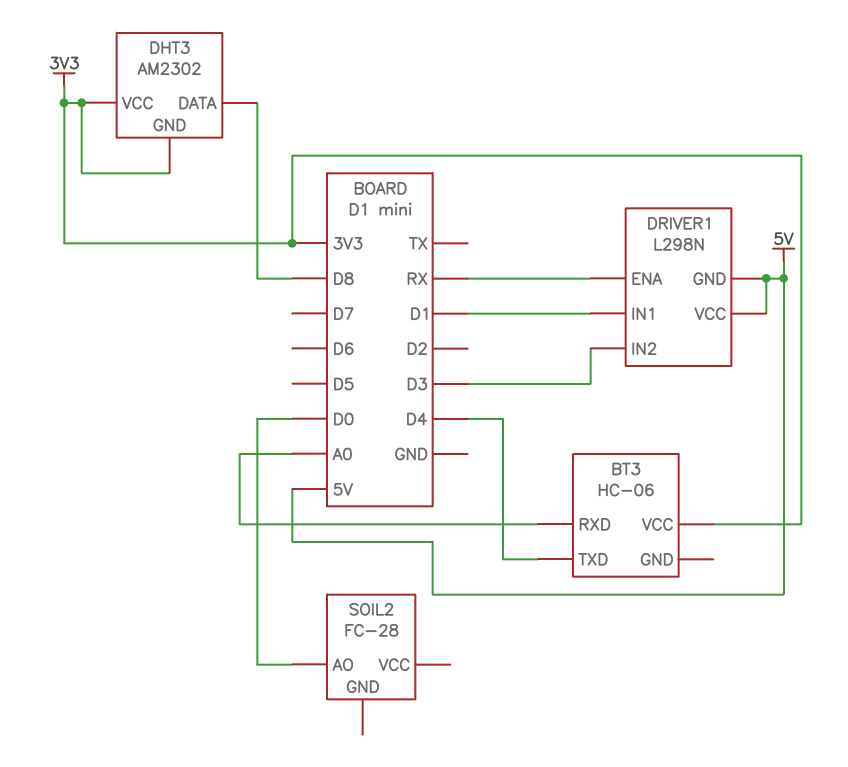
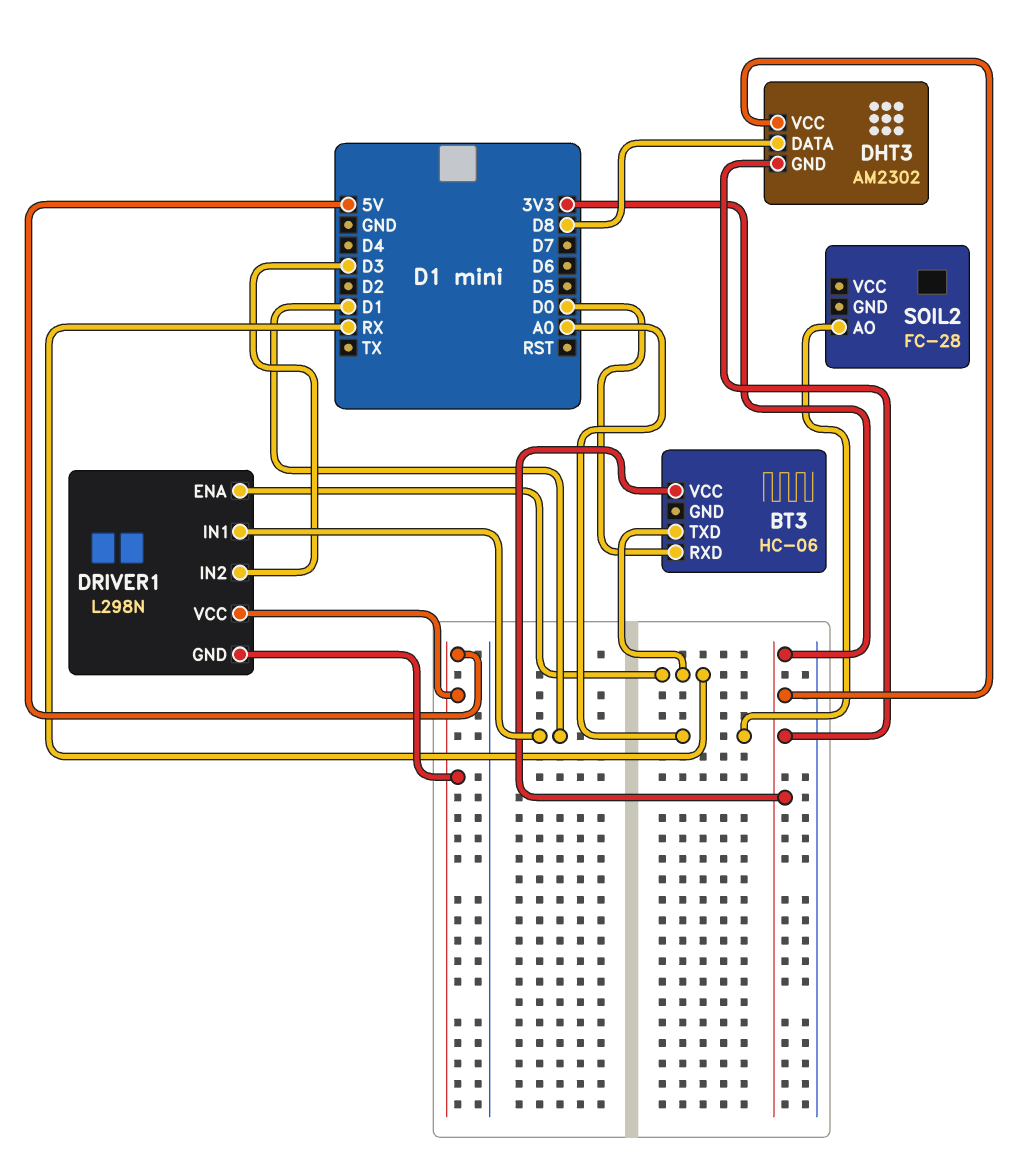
BT3 pin RXD: A0 -> D0
BT3 pin TXD: D4 -> RX
SOIL2 pin AO: D0 -> A0

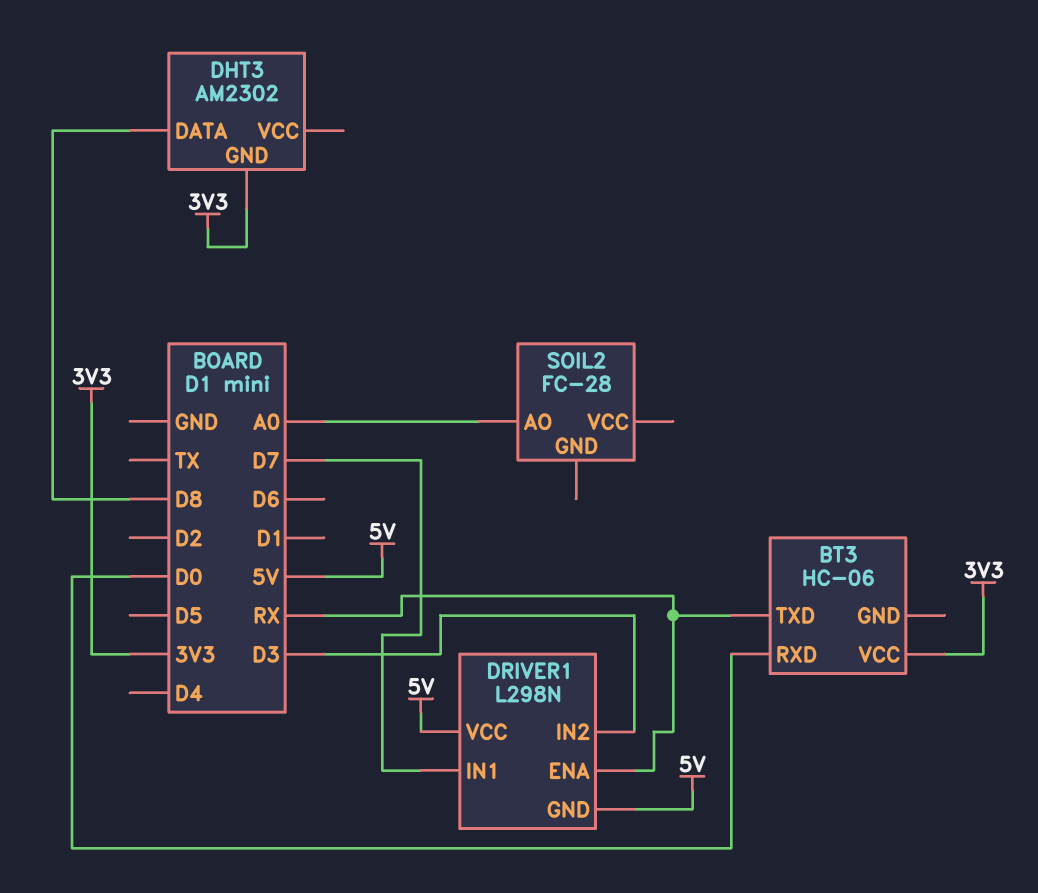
DHT3 pin VCC: 3V3 -> none
DRIVER1 pin IN1: D1 -> D7

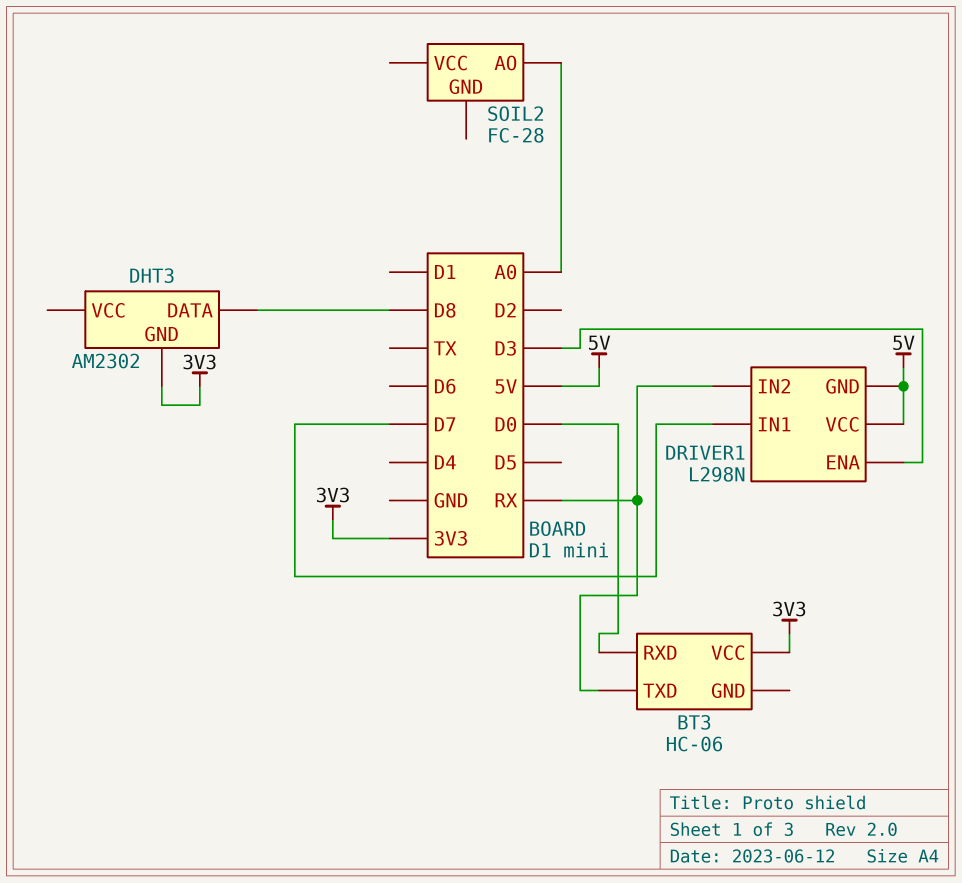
DRIVER1 pin ENA: RX -> D3
DRIVER1 pin IN2: D3 -> RX

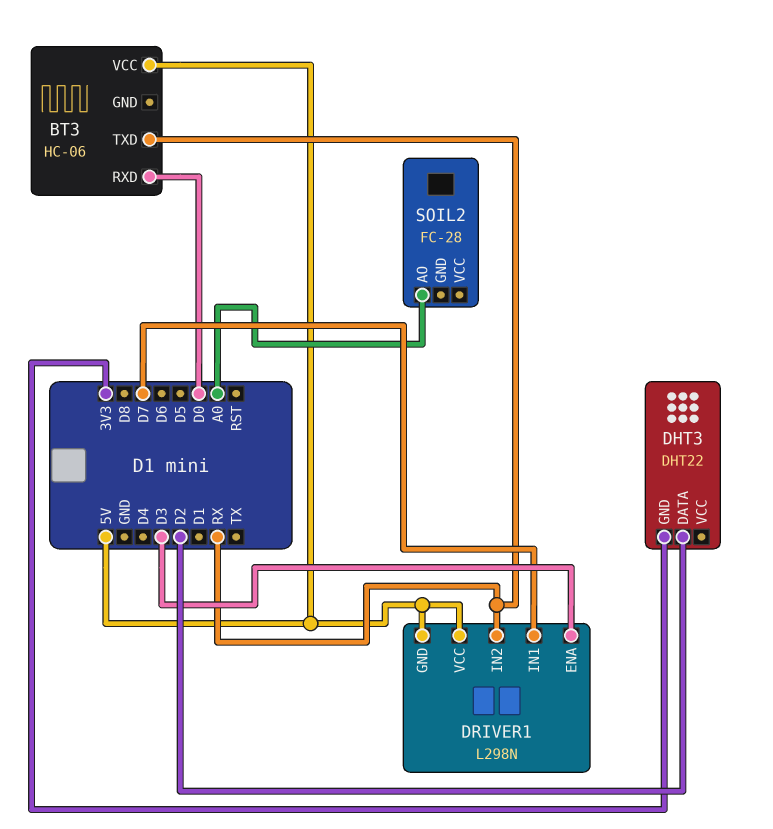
BT3 pin VCC: 3V3 -> 5V
DHT3: AM2302 -> DHT22
DHT3 pin DATA: D8 -> D2

